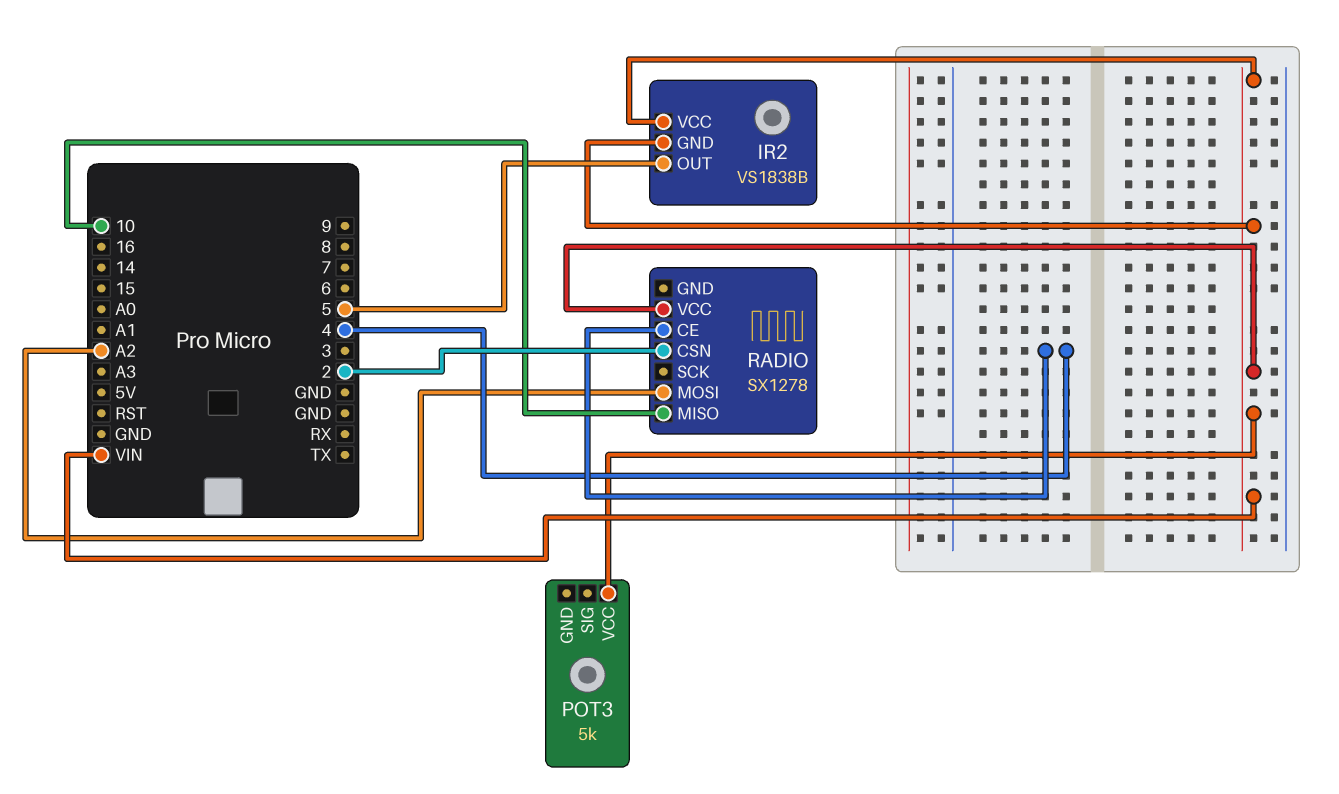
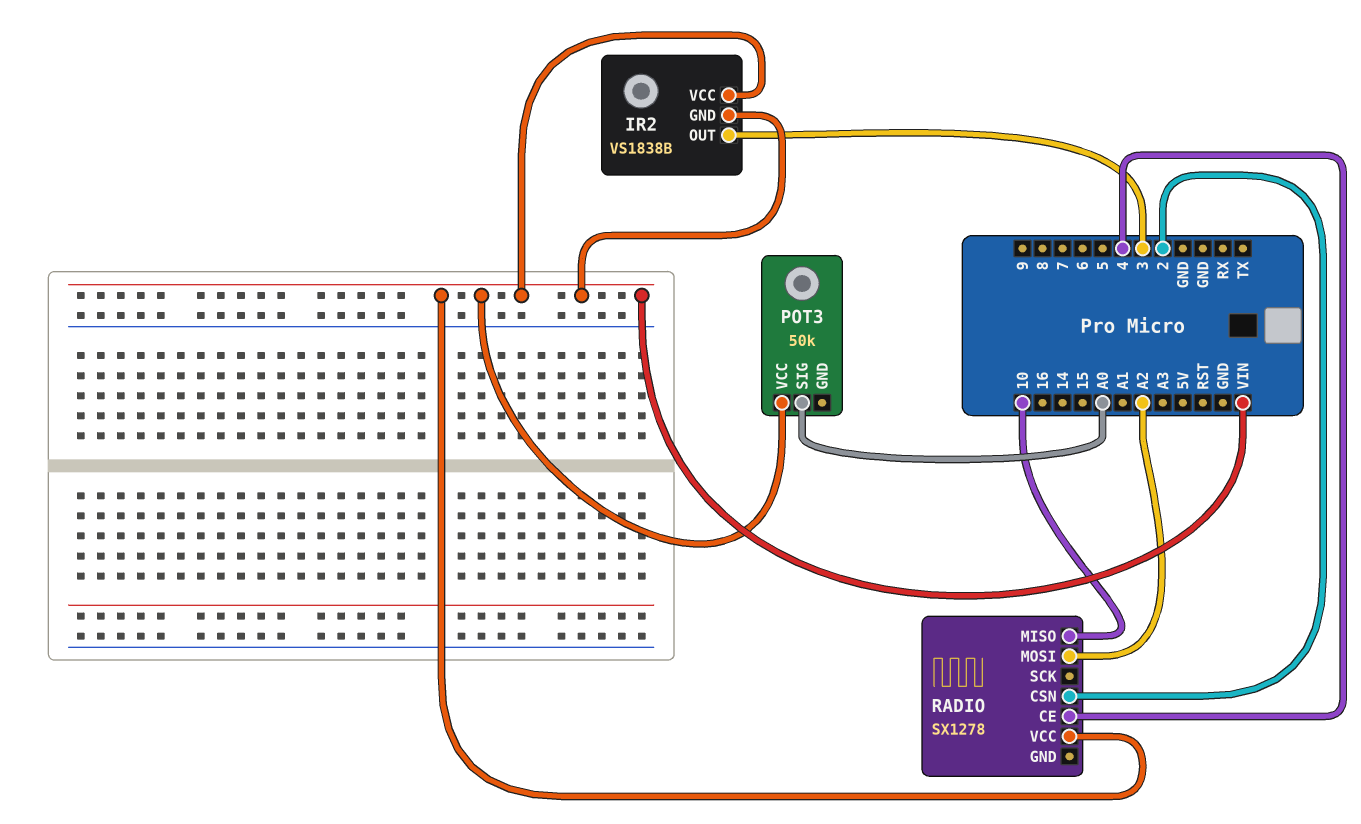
IR2 pin OUT: 5 -> 3
POT3: 5k -> 50k
POT3 pin SIG: none -> A0

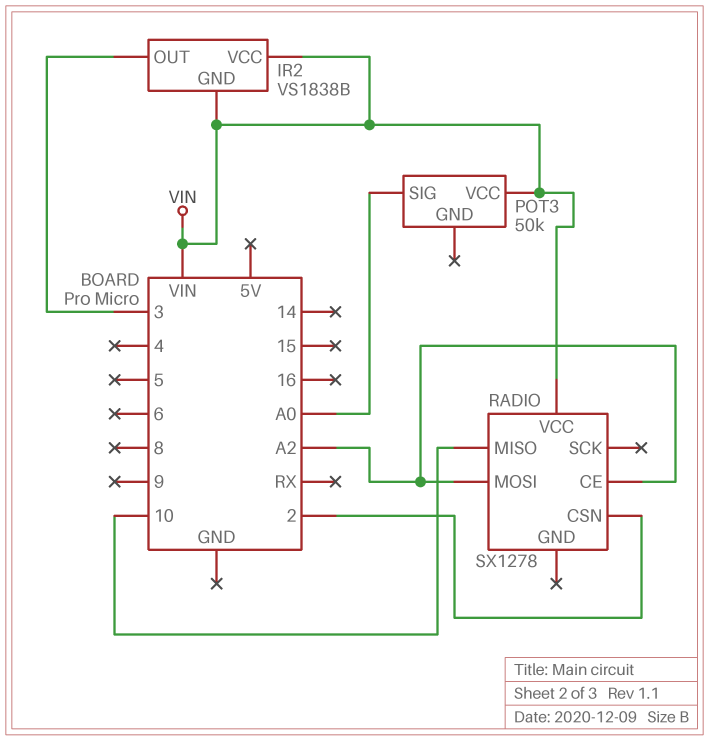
RADIO pin CE: 4 -> A2

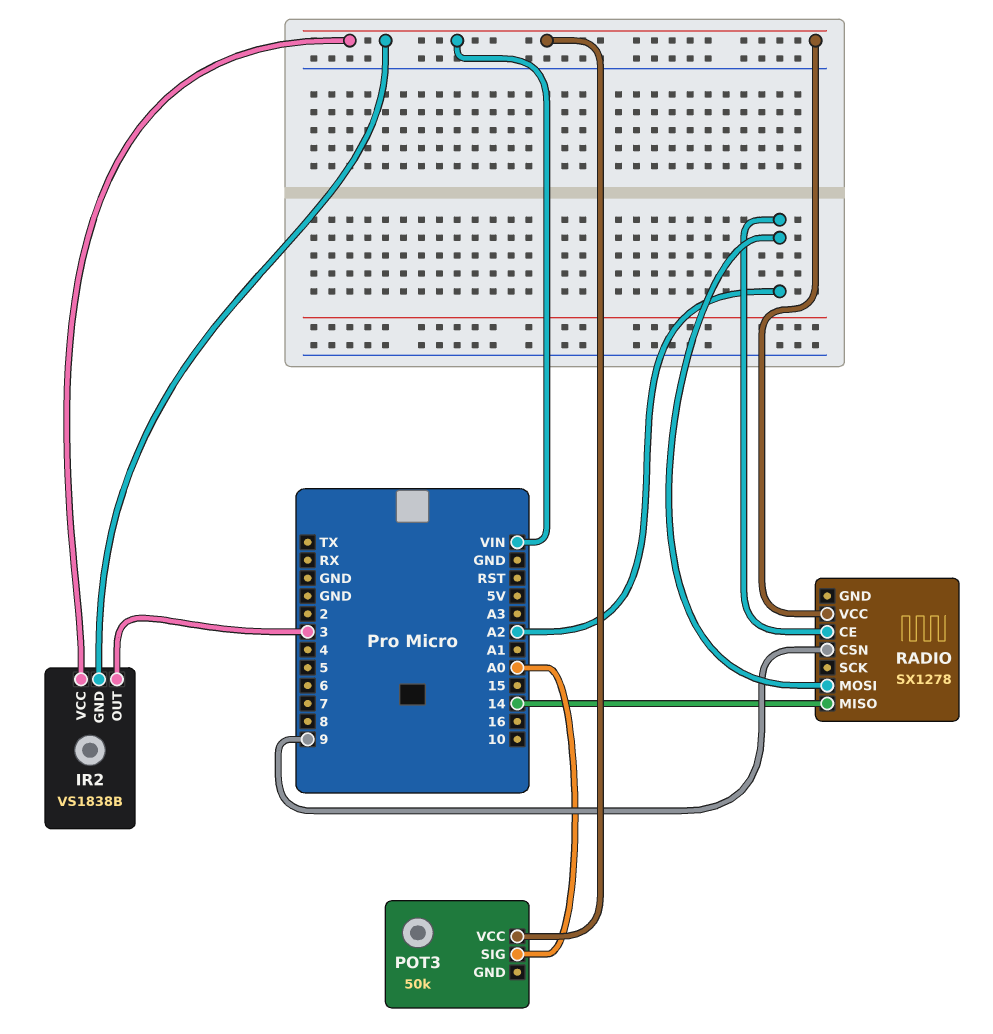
RADIO pin CSN: 2 -> 9
RADIO pin MISO: 10 -> 14

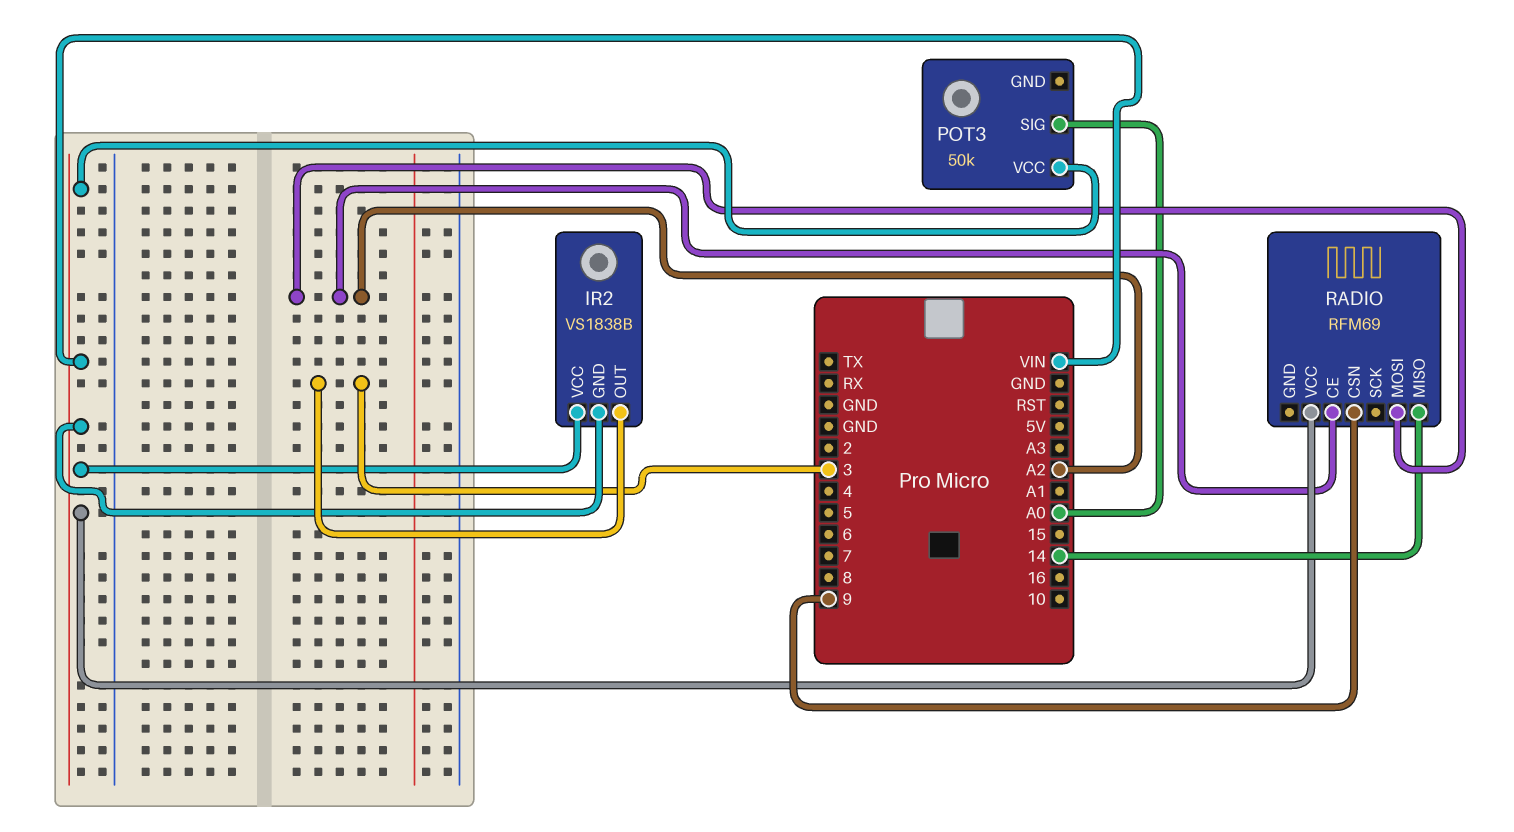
RADIO: SX1278 -> RFM69

